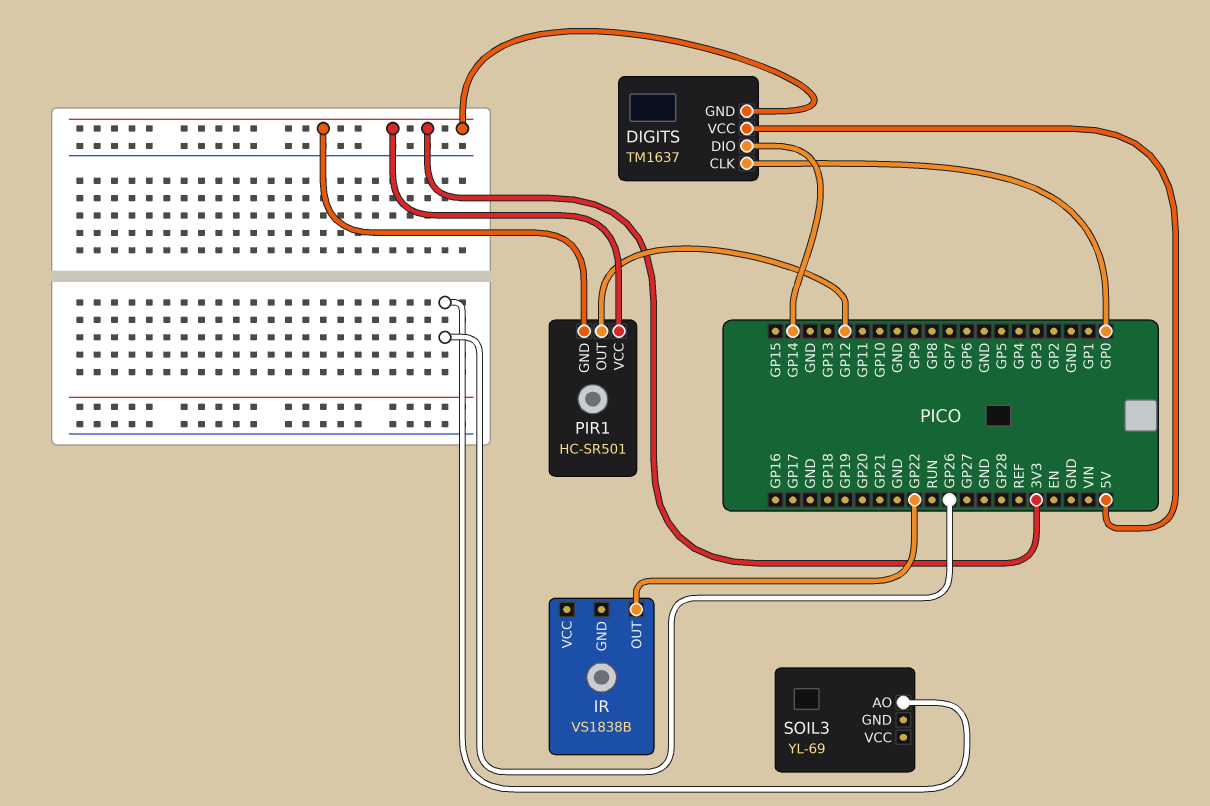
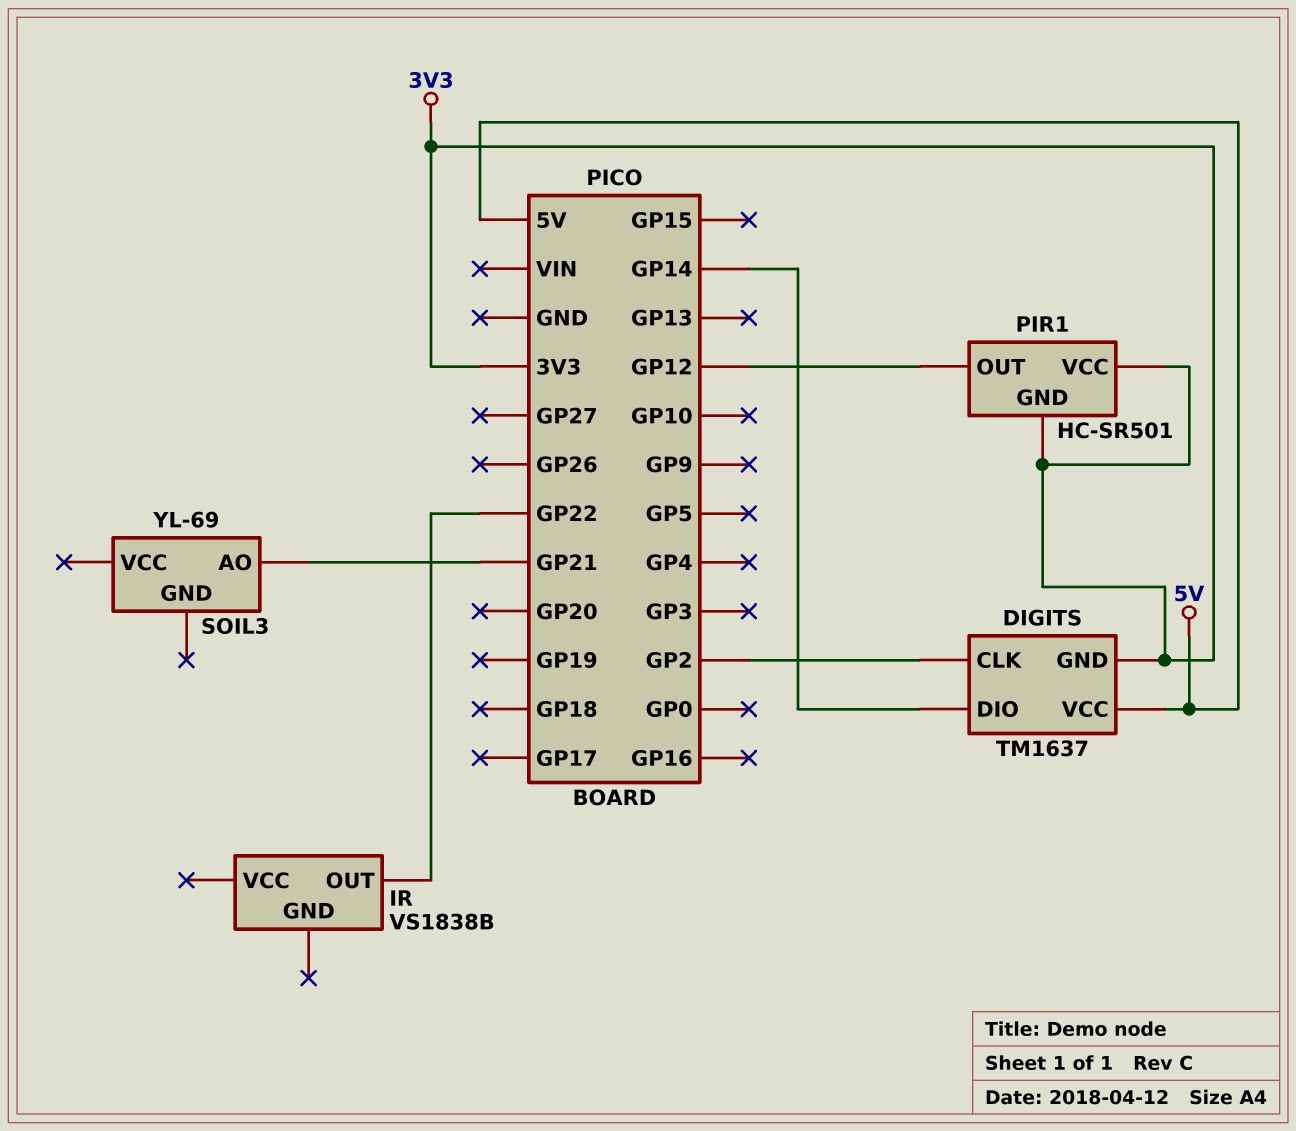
DIGITS pin CLK: GP0 -> GP2
SOIL3 pin AO: GP26 -> GP21

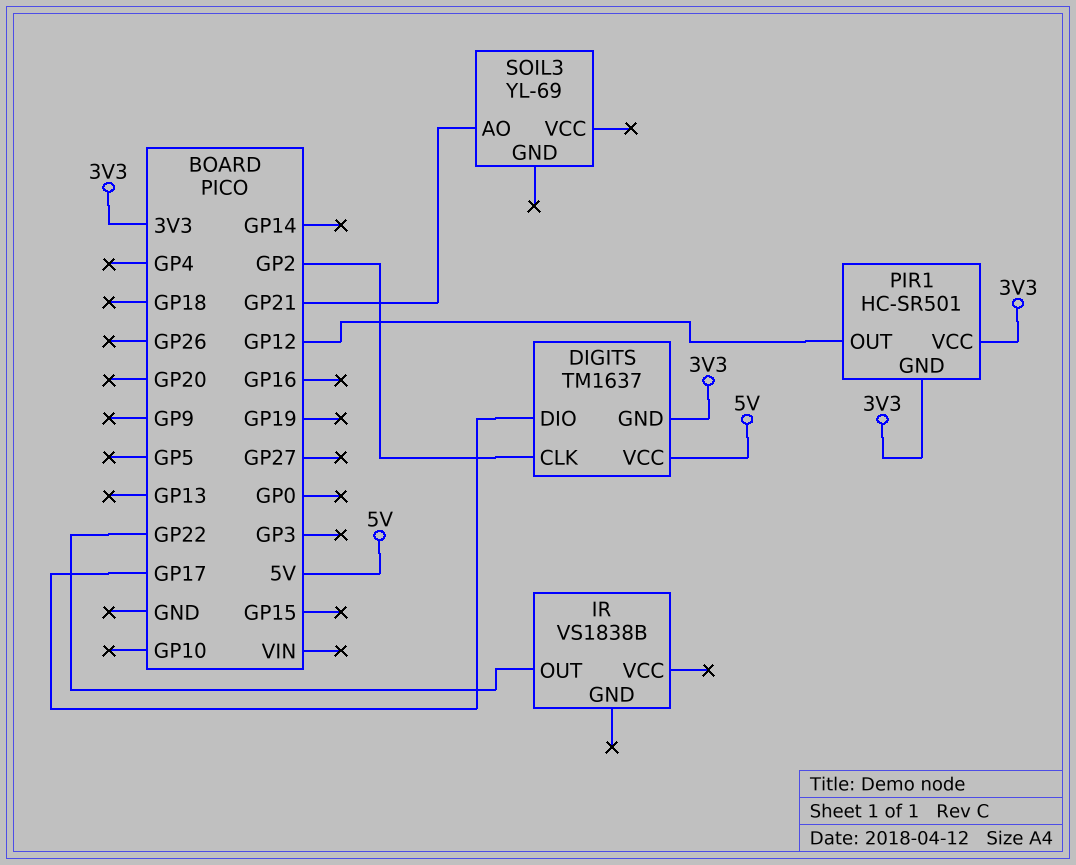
DIGITS pin DIO: GP14 -> GP17

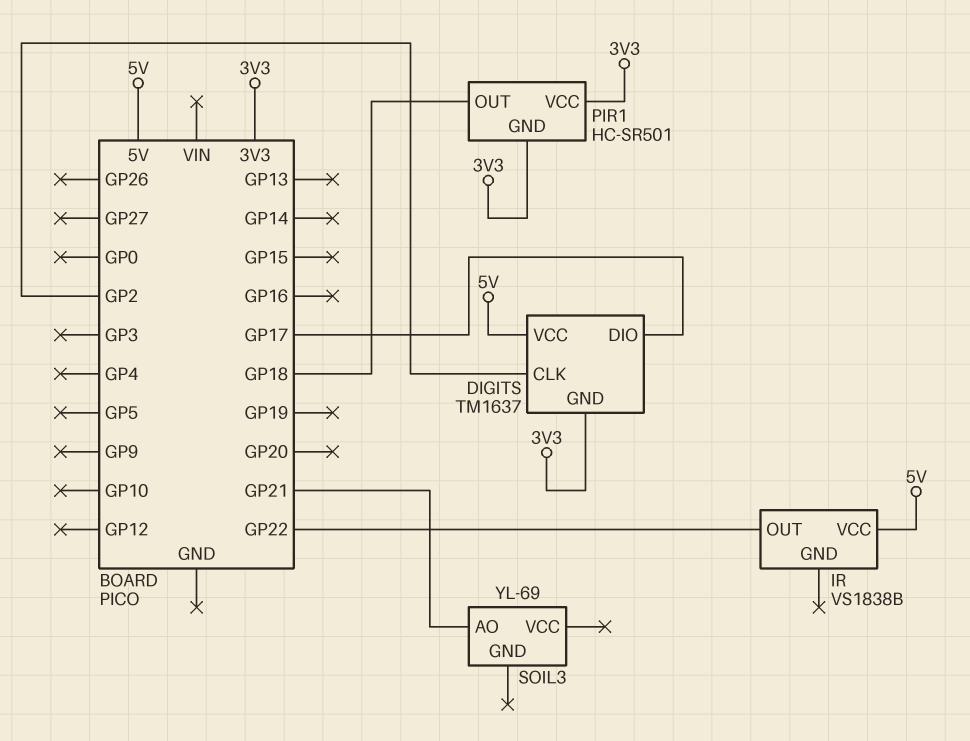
IR pin VCC: none -> 5V
PIR1 pin OUT: GP12 -> GP18

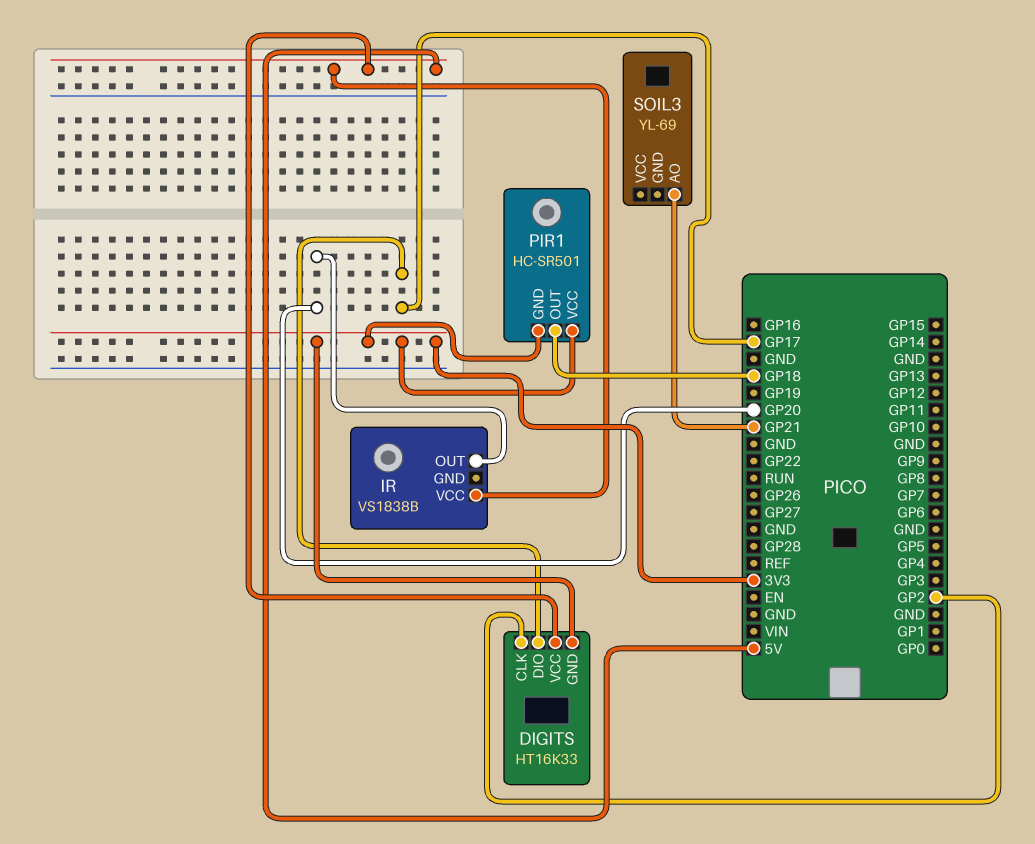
DIGITS: TM1637 -> HT16K33
IR pin OUT: GP22 -> GP20

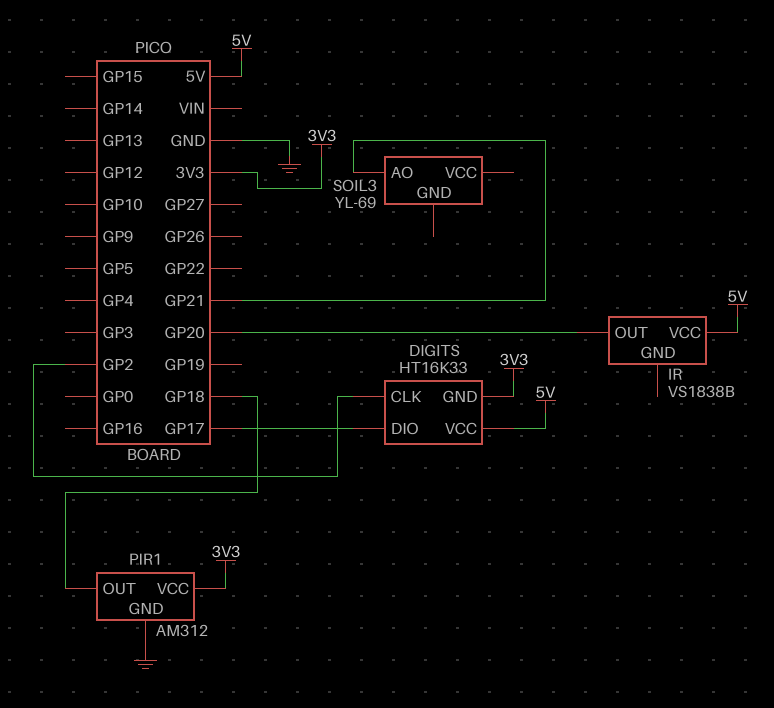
PIR1: HC-SR501 -> AM312
PIR1 pin GND: 3V3 -> GND

